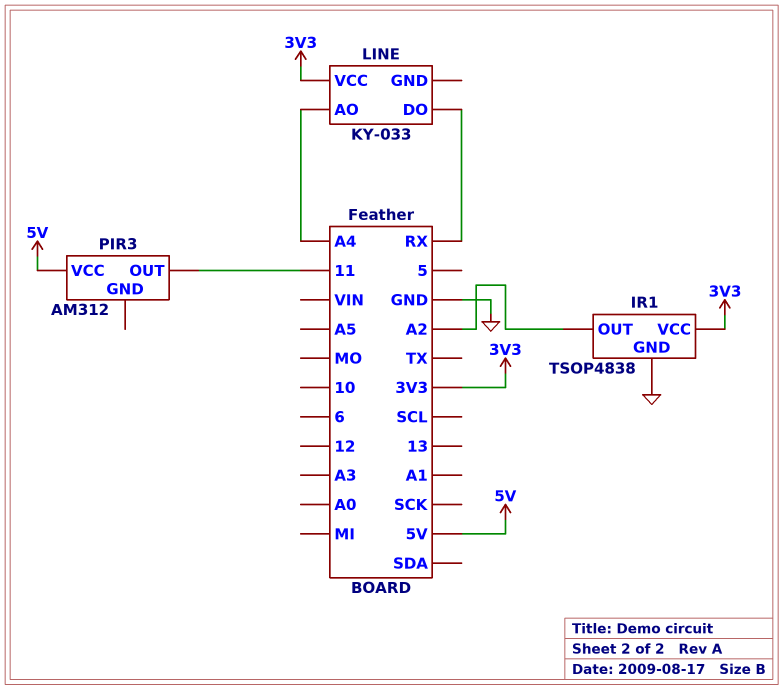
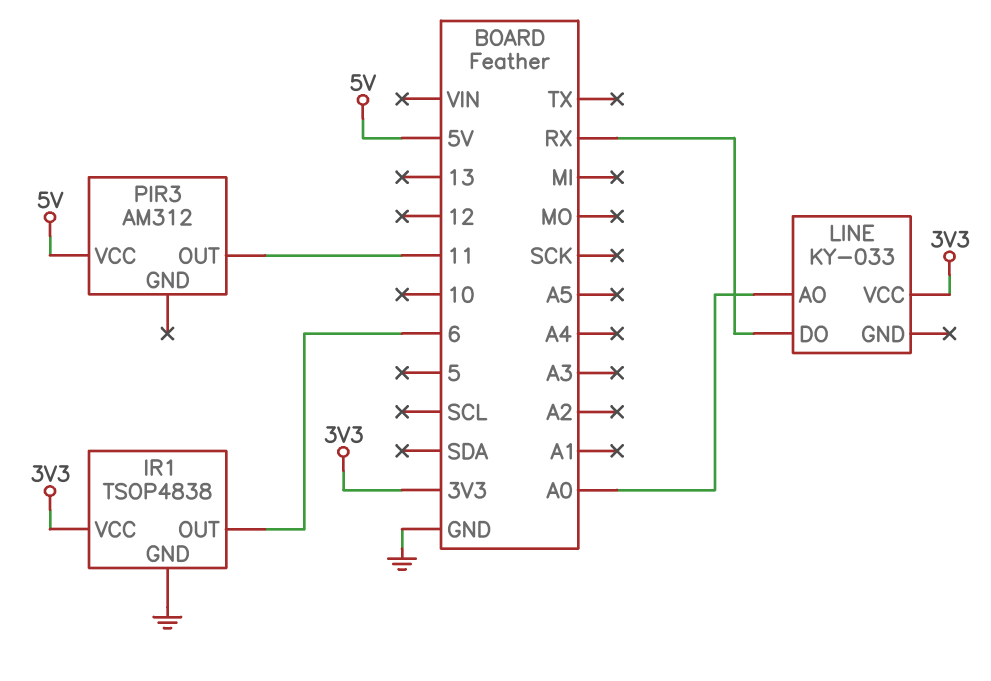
IR1 pin OUT: A2 -> 6
LINE pin AO: A4 -> A0

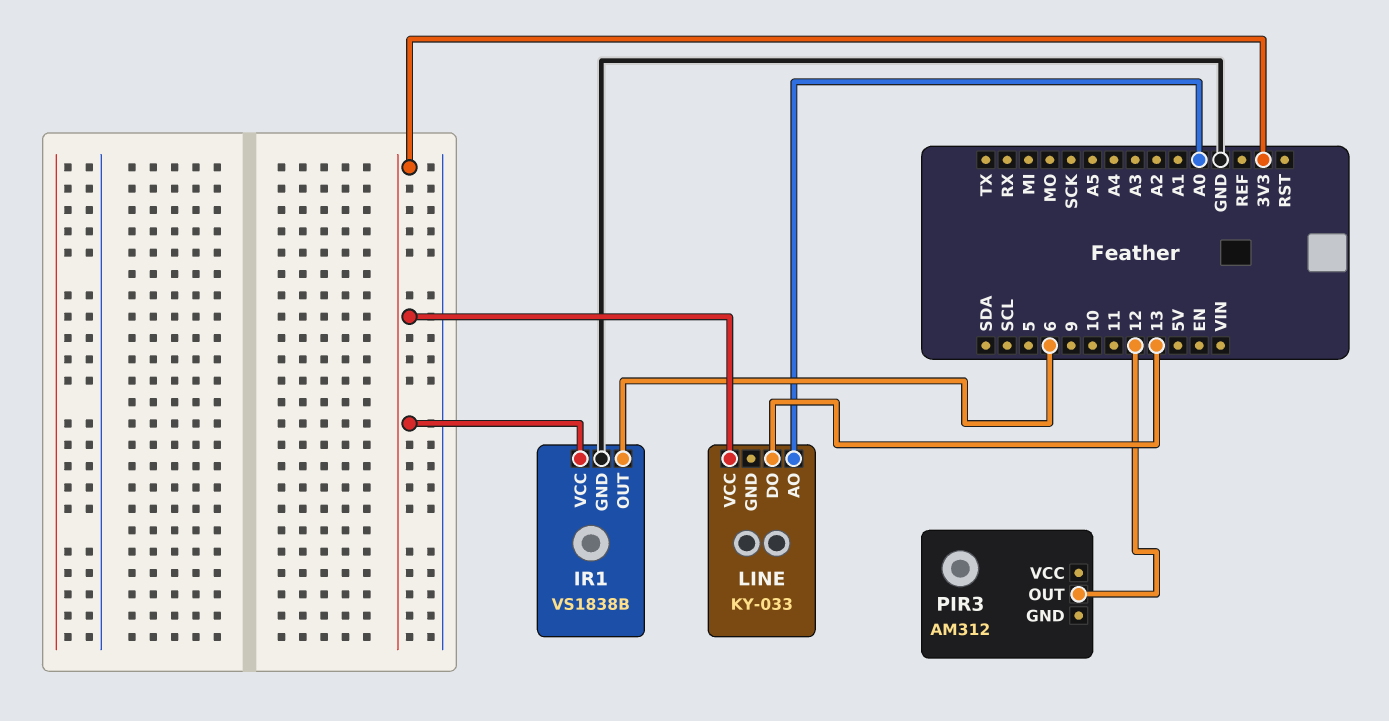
IR1: TSOP4838 -> VS1838B
LINE pin DO: RX -> 13
PIR3 pin OUT: 11 -> 12
PIR3 pin VCC: 5V -> none

